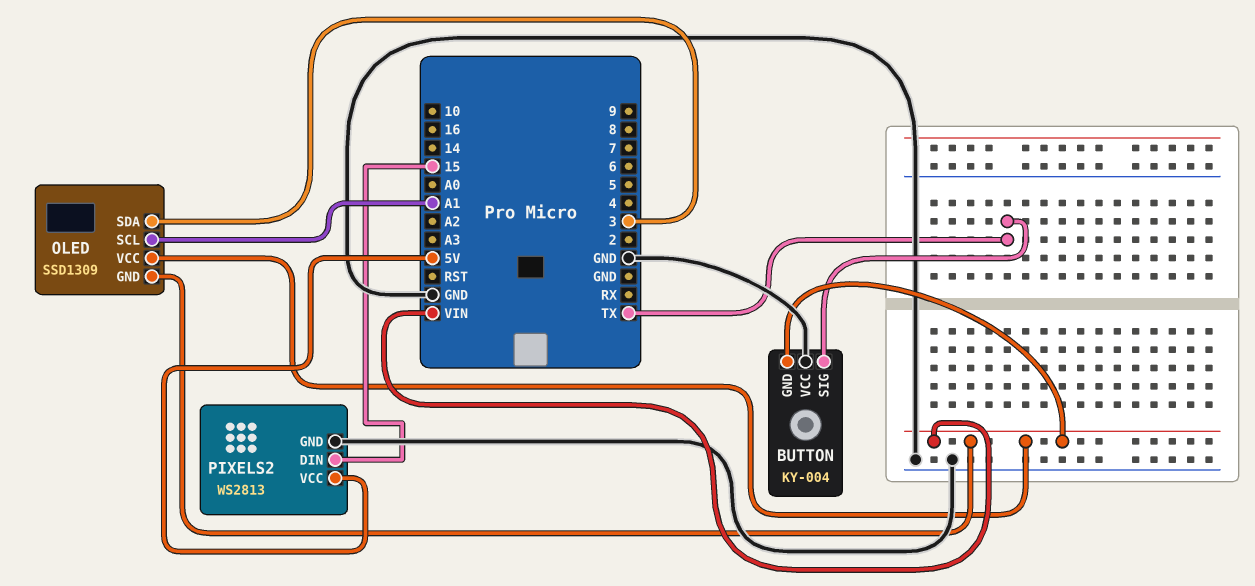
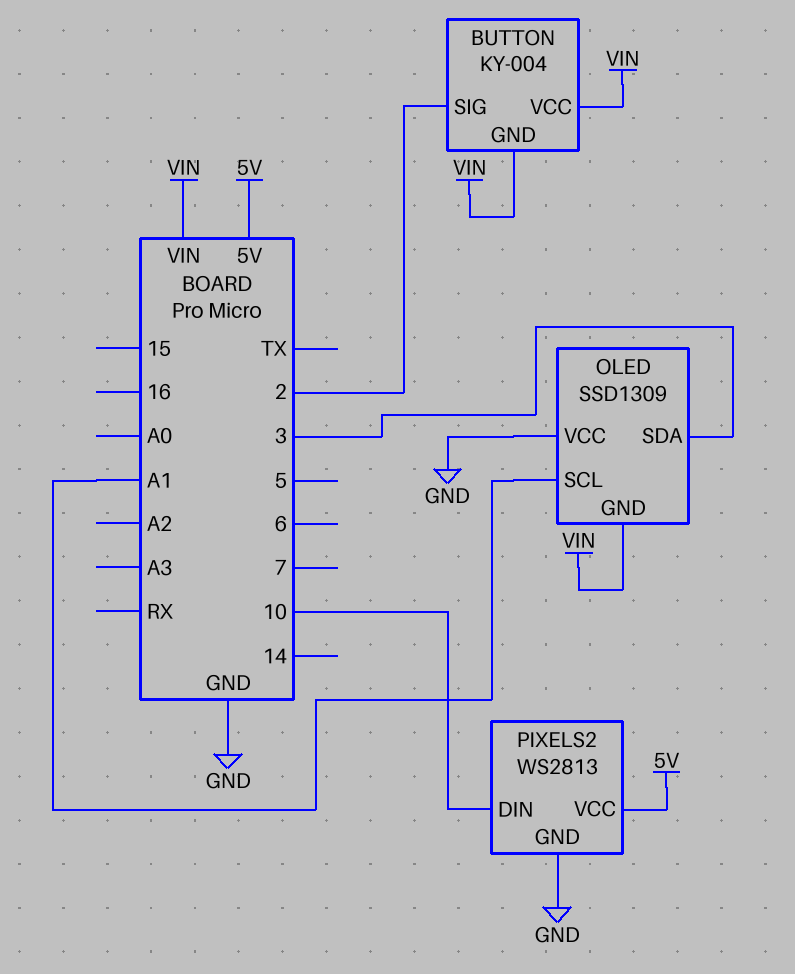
BUTTON pin SIG: TX -> 2
BUTTON pin VCC: GND -> VIN
OLED pin VCC: VIN -> GND
PIXELS2 pin DIN: 15 -> 10

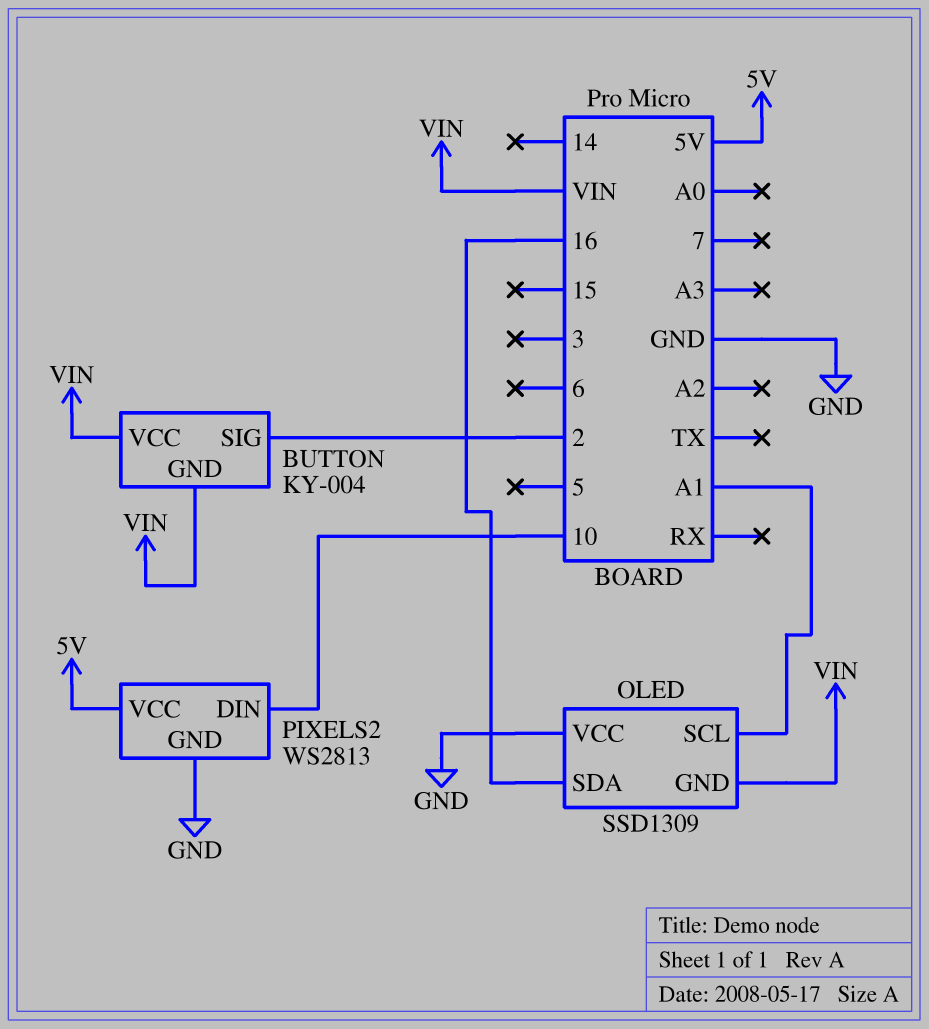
OLED pin SDA: 3 -> 16

